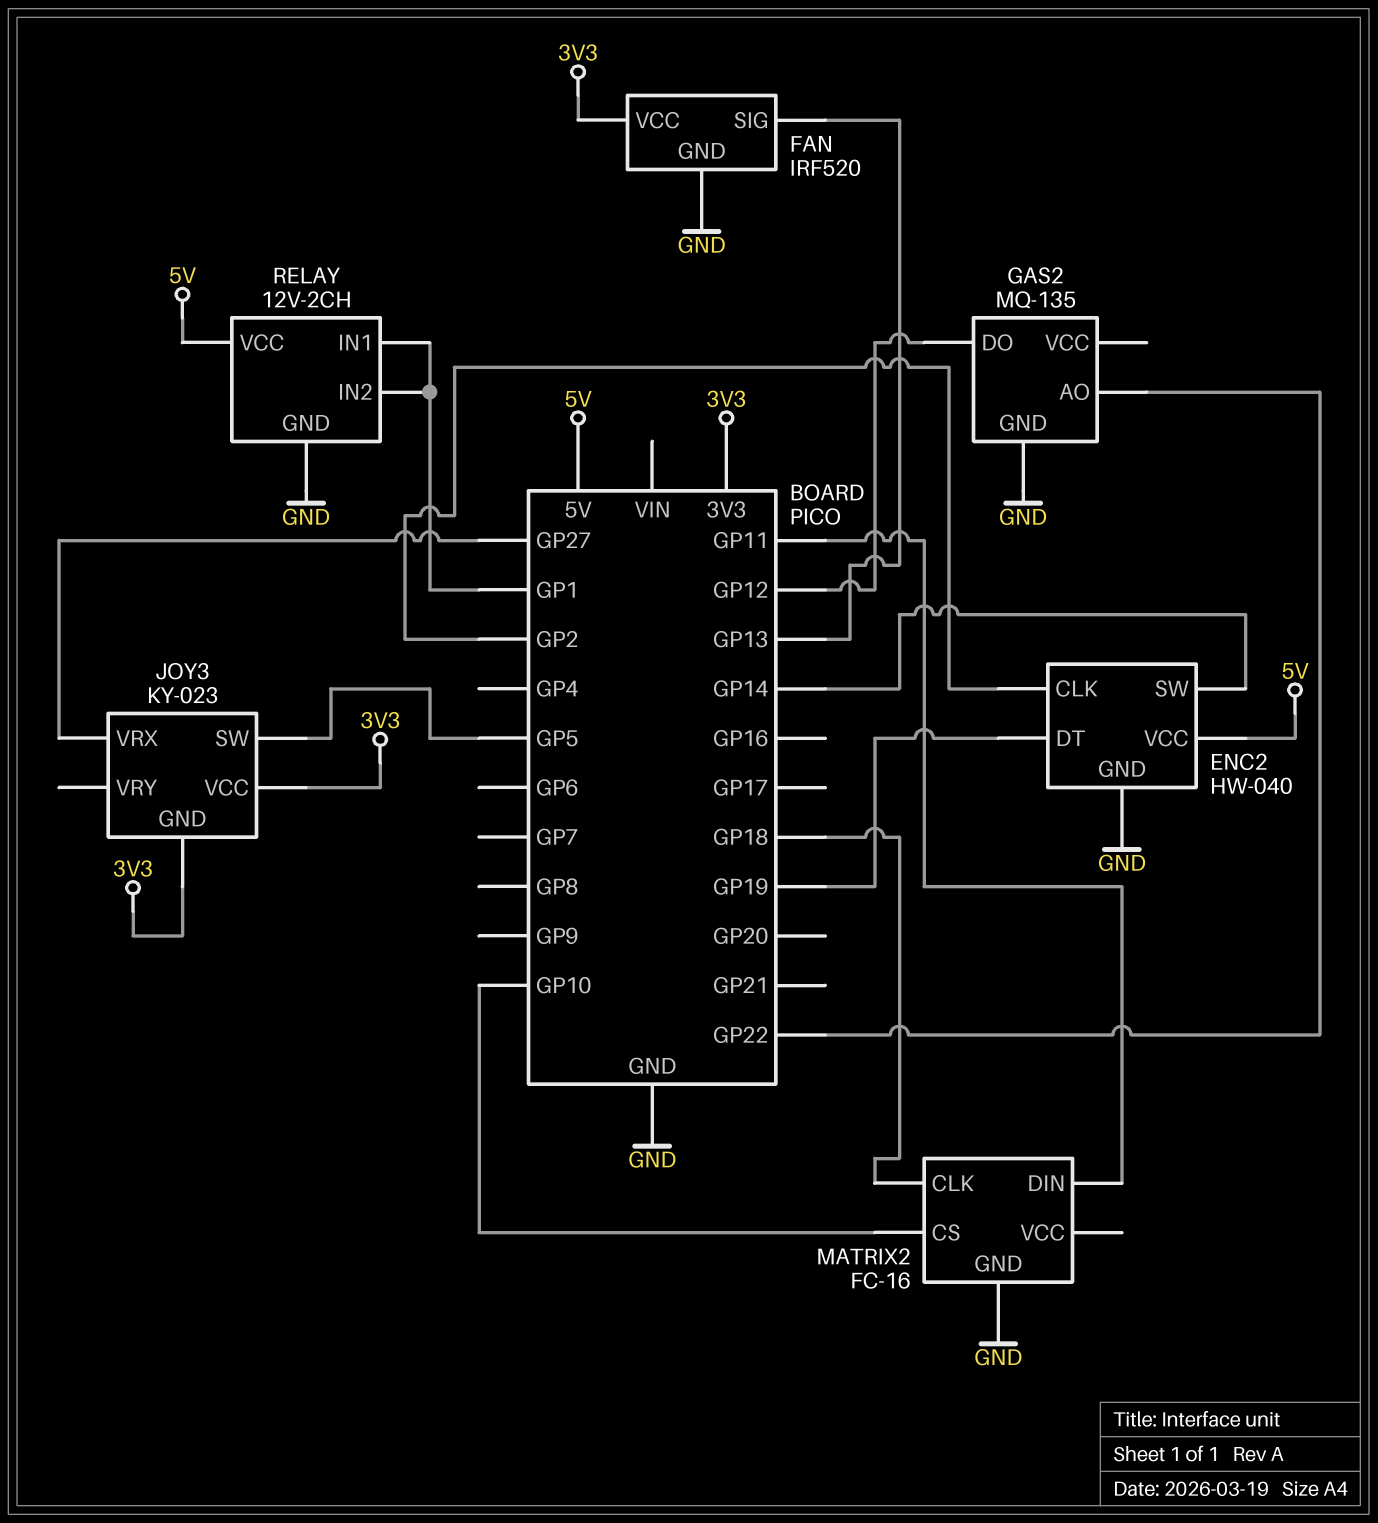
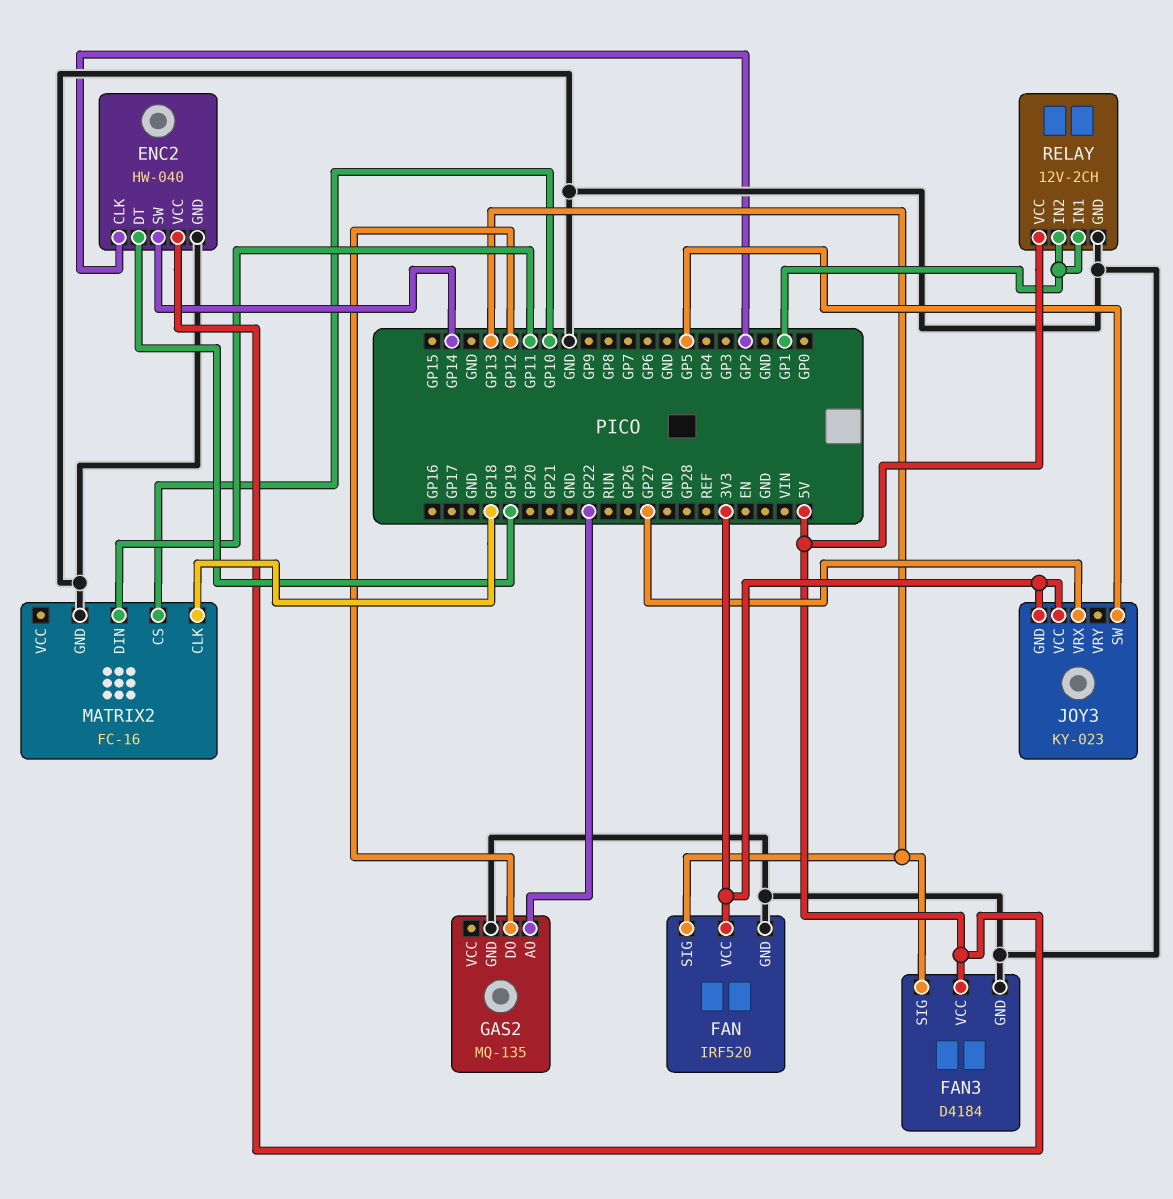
FAN3: none -> D4184
FAN3 pin GND: none -> GND
FAN3 pin SIG: none -> GP13
FAN3 pin VCC: none -> 5V

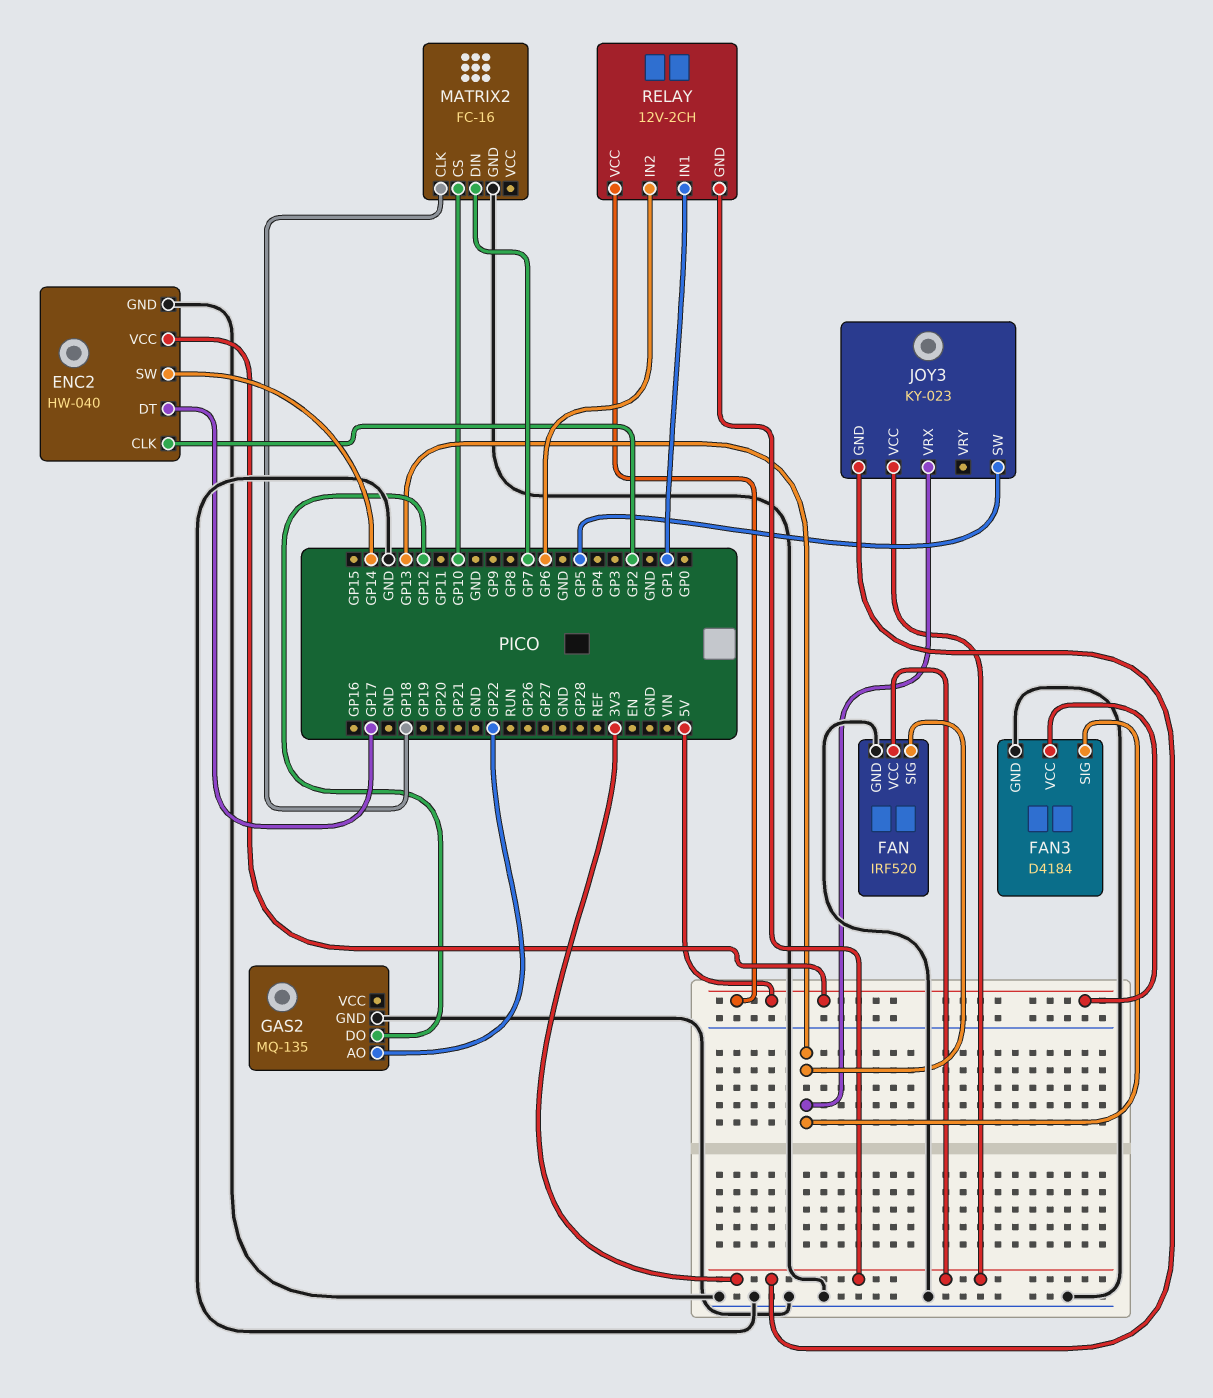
ENC2 pin DT: GP19 -> GP17
JOY3 pin VRX: GP27 -> GP13
MATRIX2 pin DIN: GP11 -> GP7
RELAY pin GND: GND -> 3V3
RELAY pin IN2: GP1 -> GP6

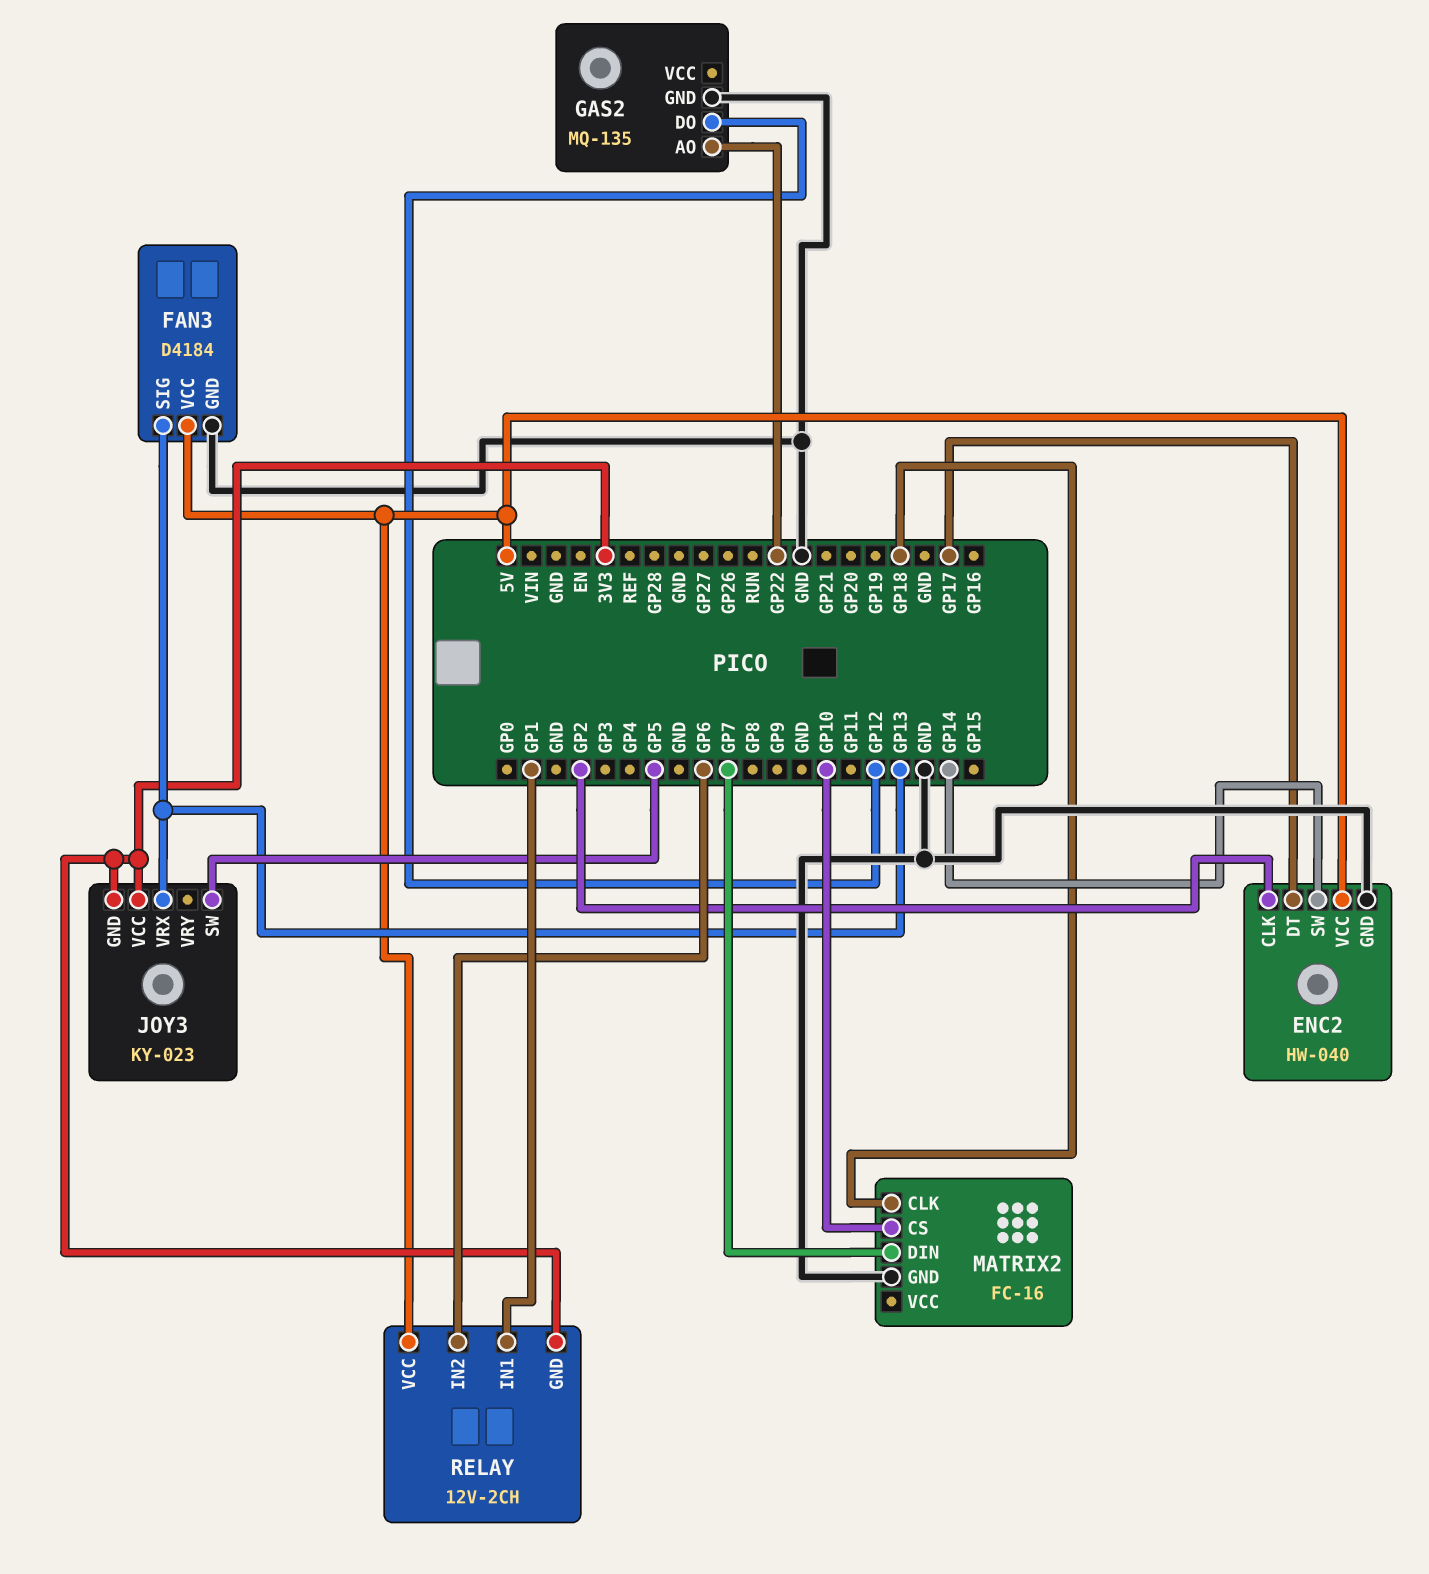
FAN: IRF520 -> none
FAN pin GND: GND -> none
FAN pin SIG: GP13 -> none
FAN pin VCC: 3V3 -> none

